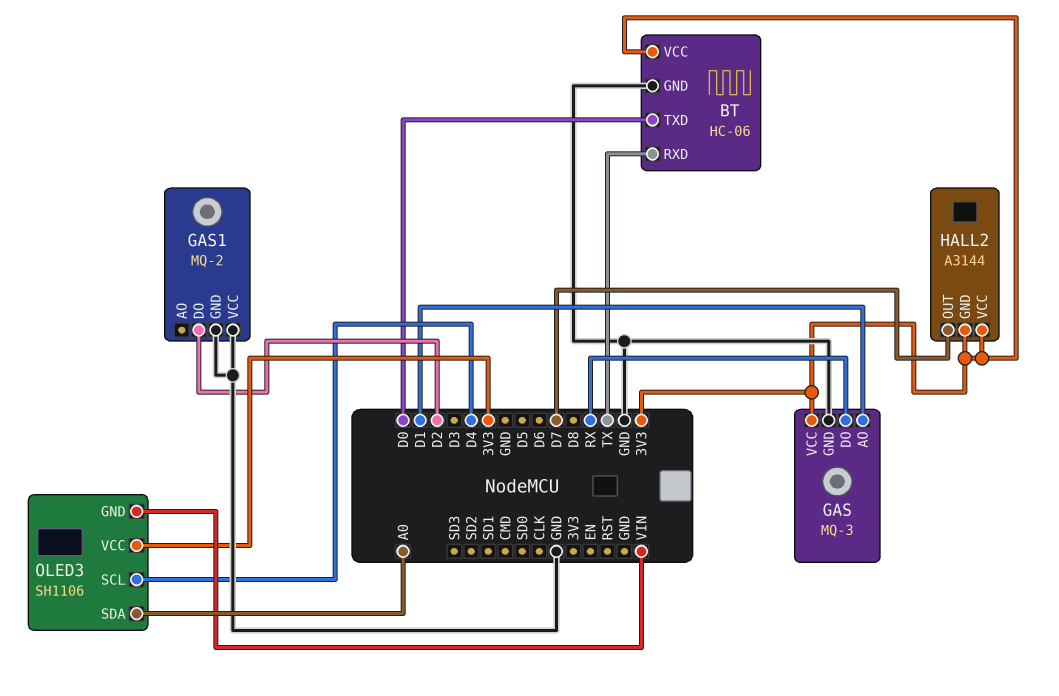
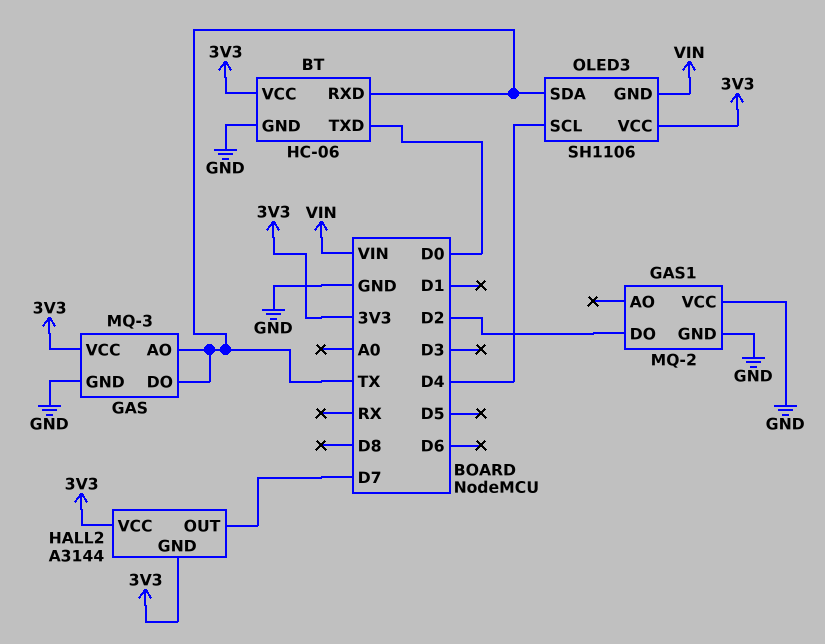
GAS pin AO: D1 -> TX
GAS pin DO: RX -> TX
OLED3 pin SDA: A0 -> TX

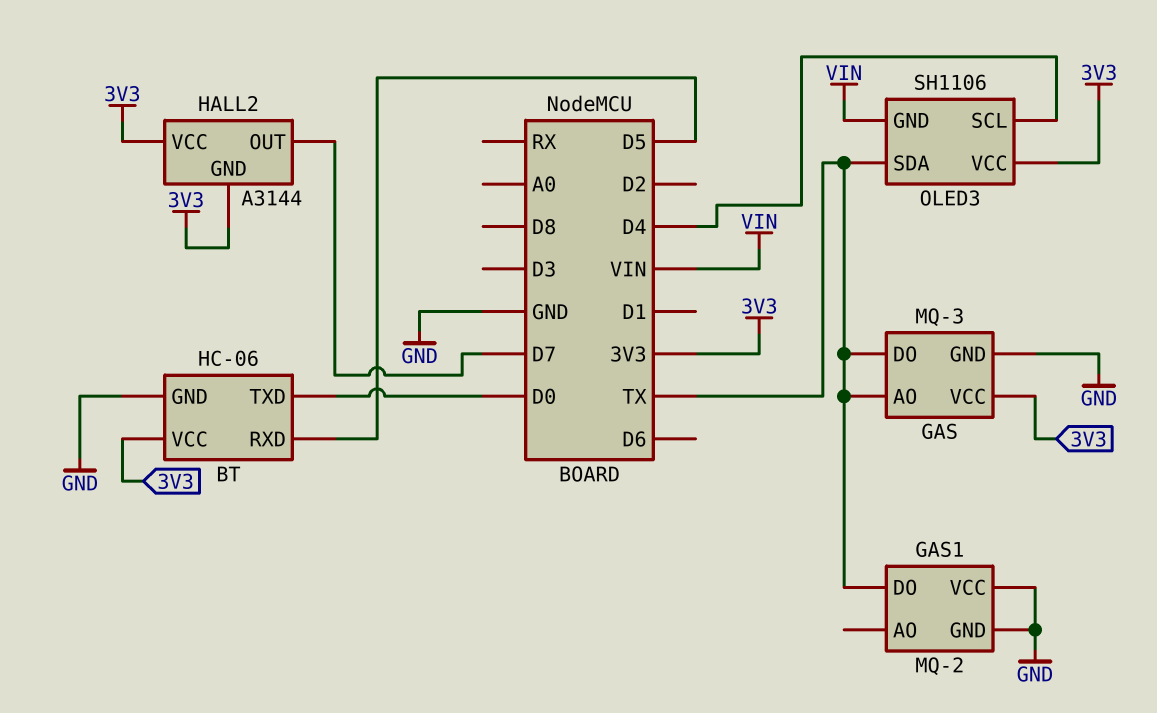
BT pin RXD: TX -> D5
GAS1 pin DO: D2 -> TX

